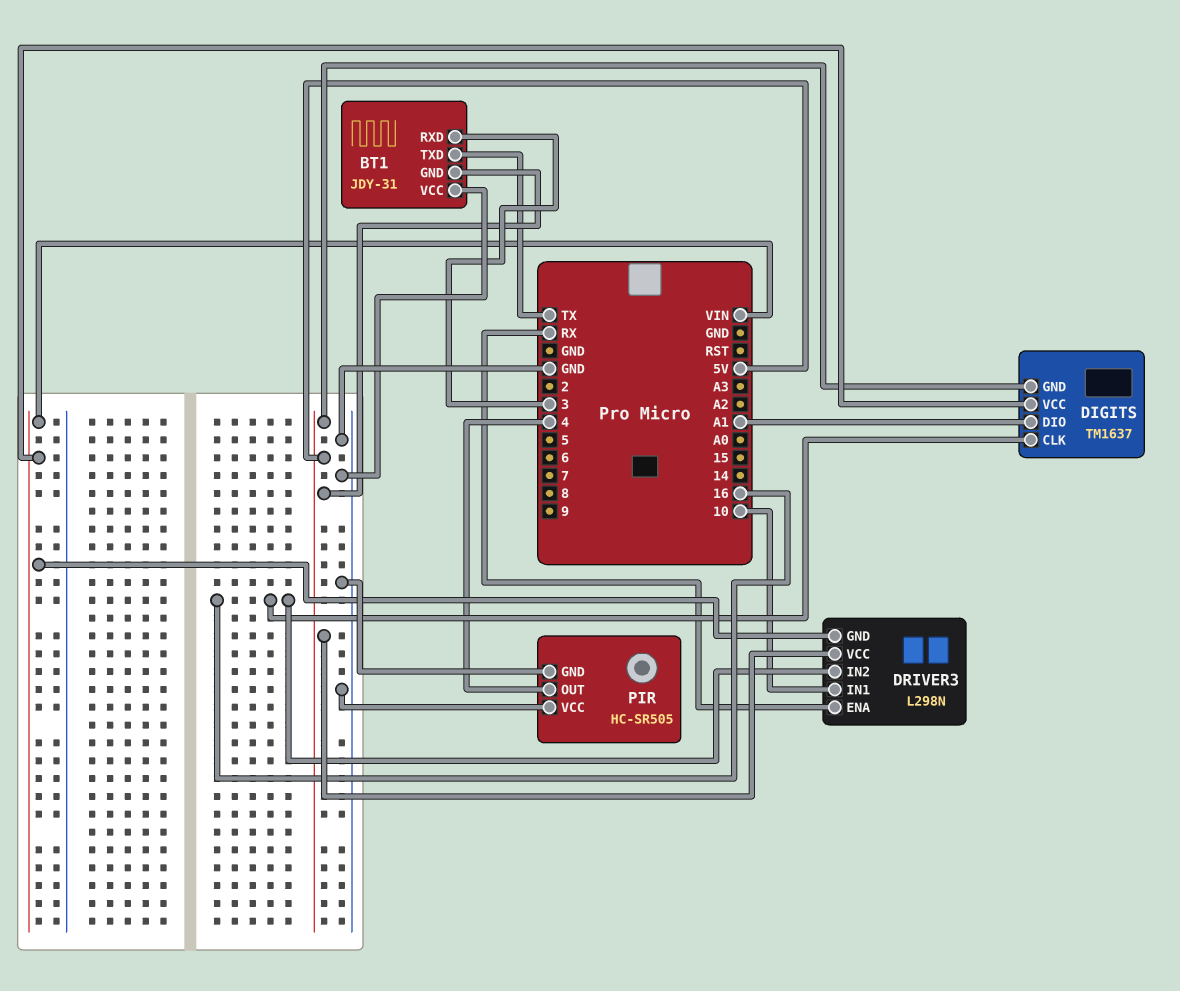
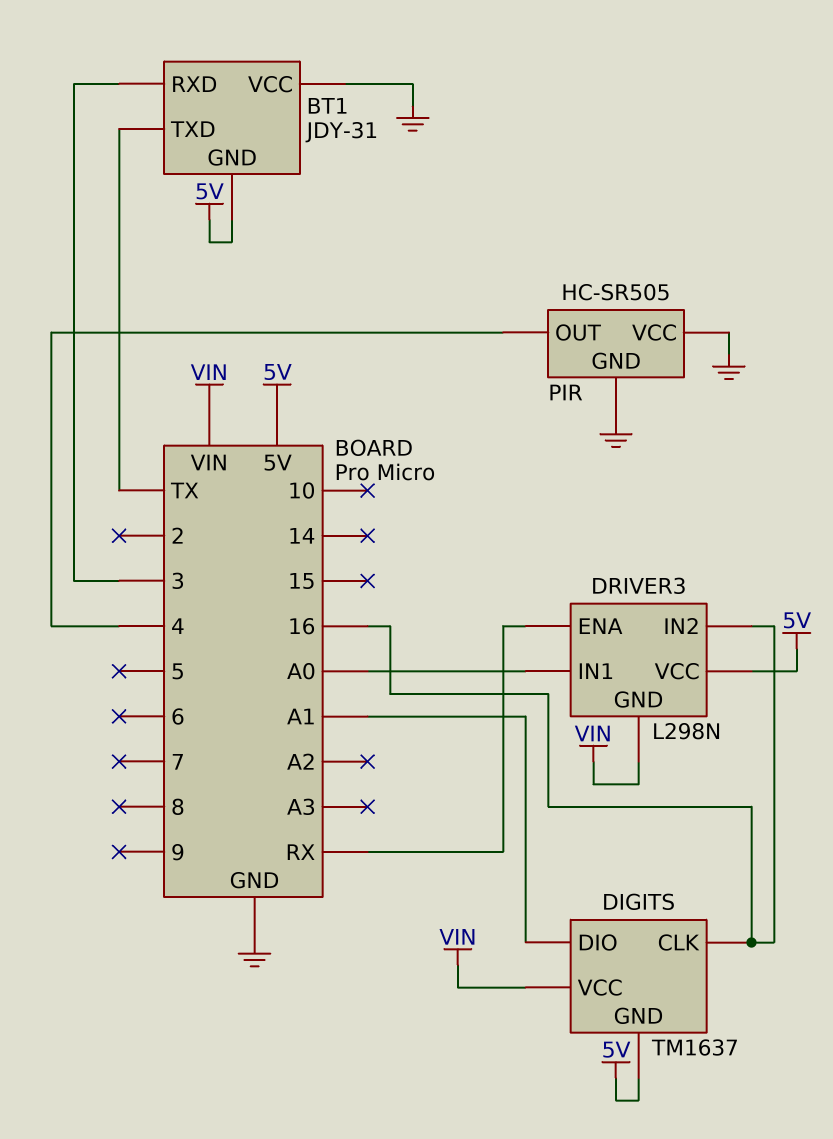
DRIVER3 pin IN1: 10 -> A0

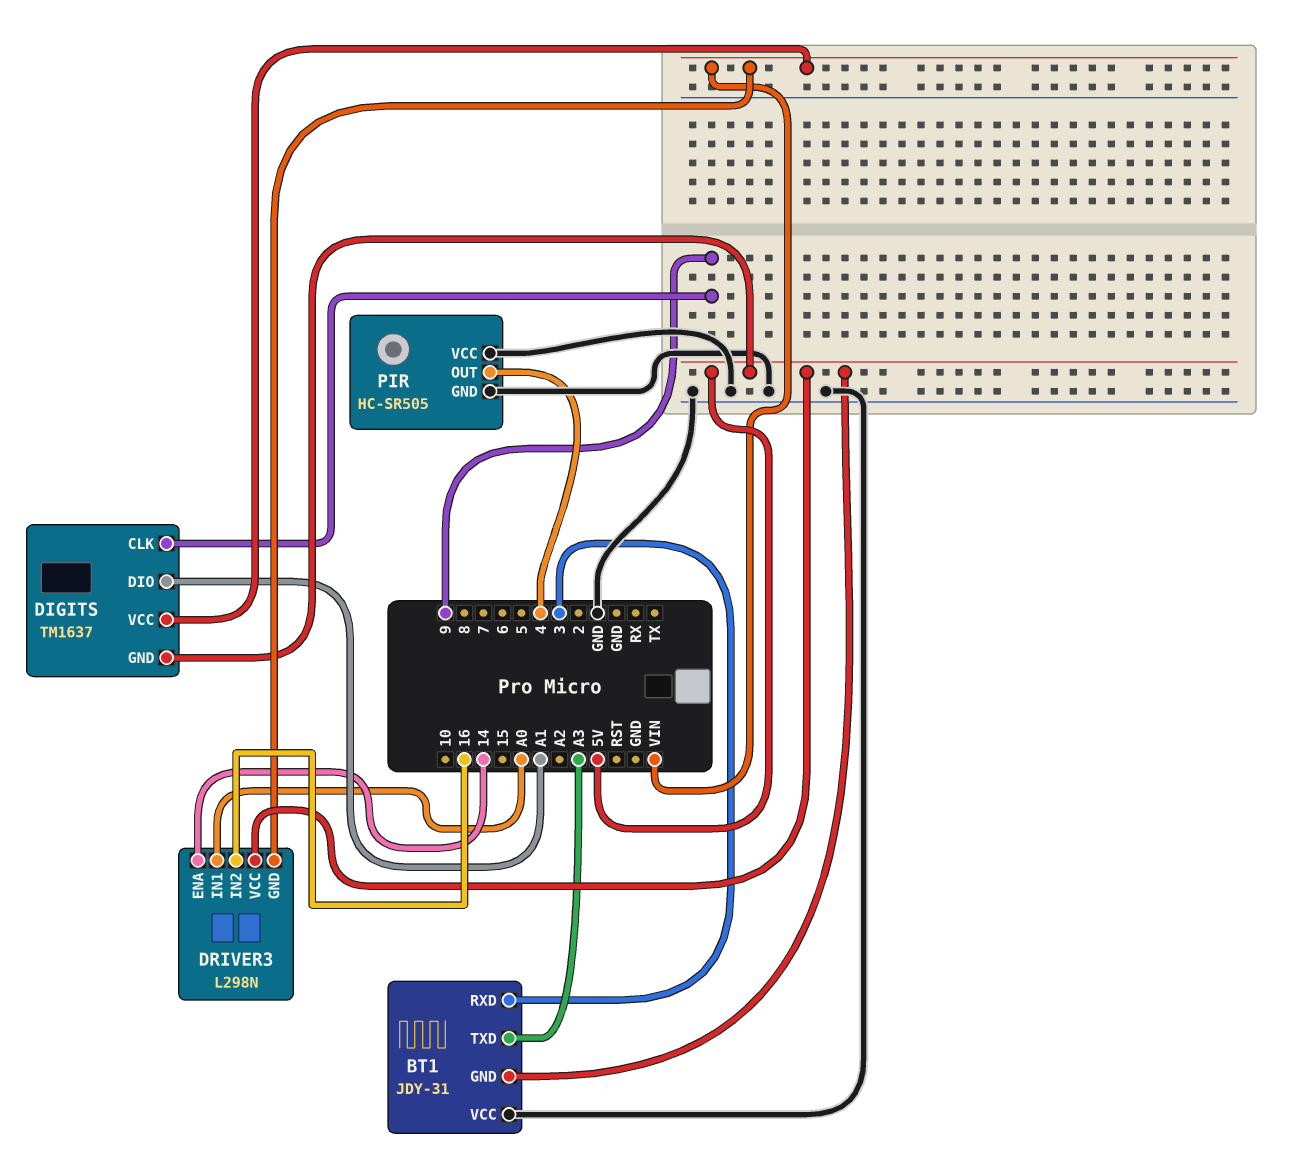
BT1 pin TXD: TX -> A3
DIGITS pin CLK: 16 -> 9
DRIVER3 pin ENA: RX -> 14

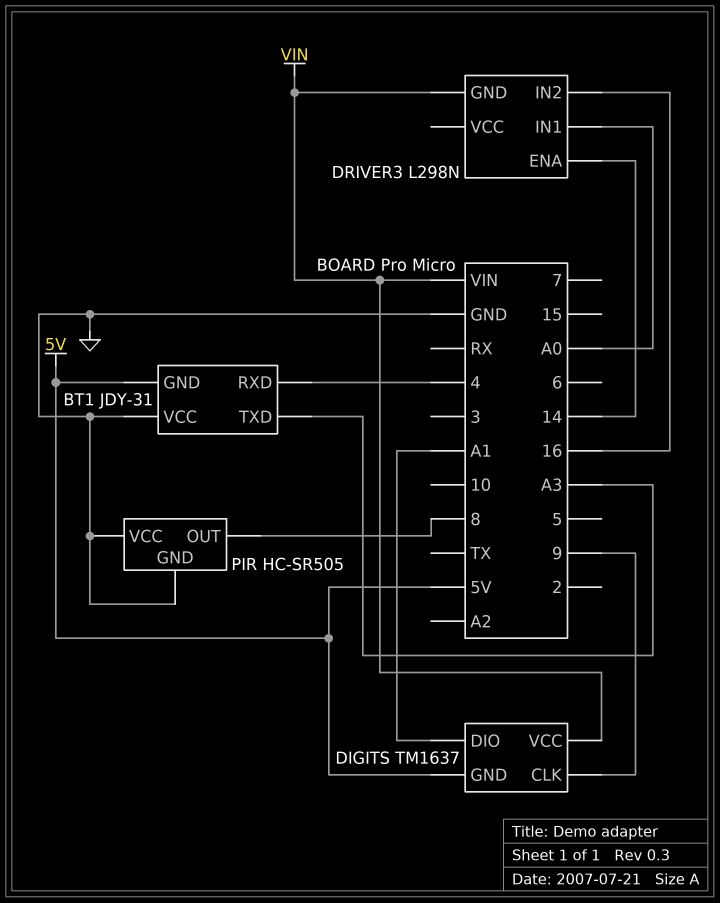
BT1 pin RXD: 3 -> 4
DRIVER3 pin VCC: 5V -> none
PIR pin OUT: 4 -> 8

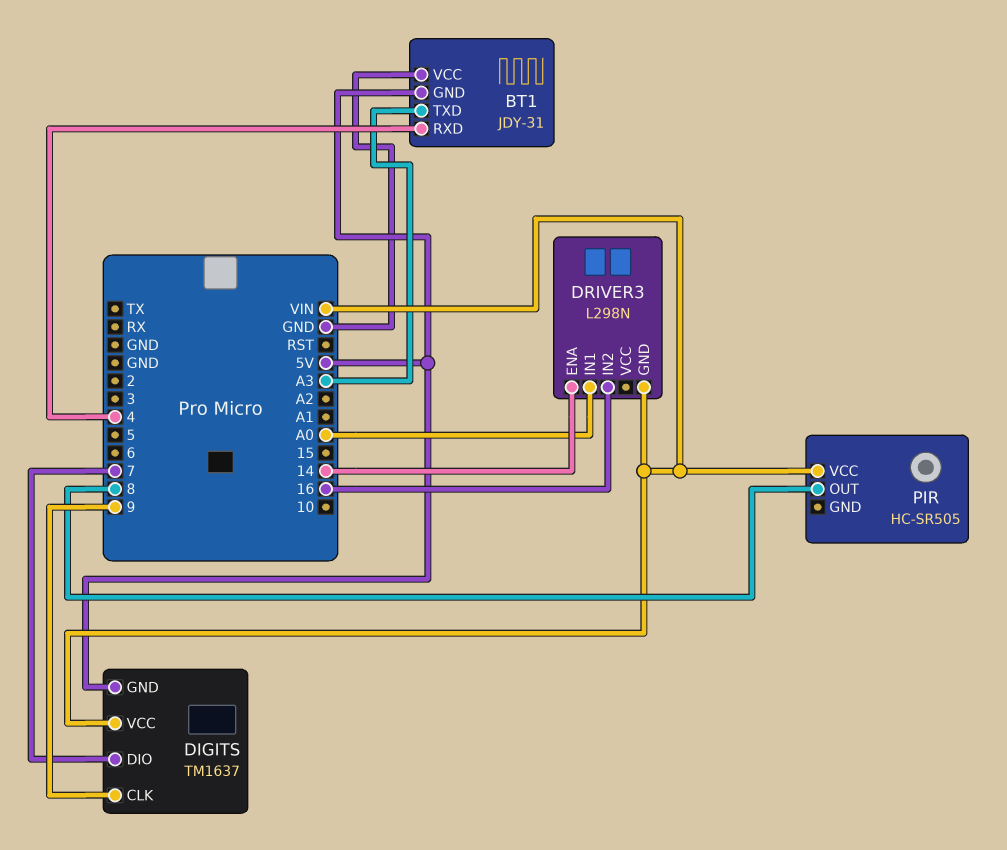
DIGITS pin DIO: A1 -> 7
PIR pin GND: GND -> none
PIR pin VCC: GND -> VIN

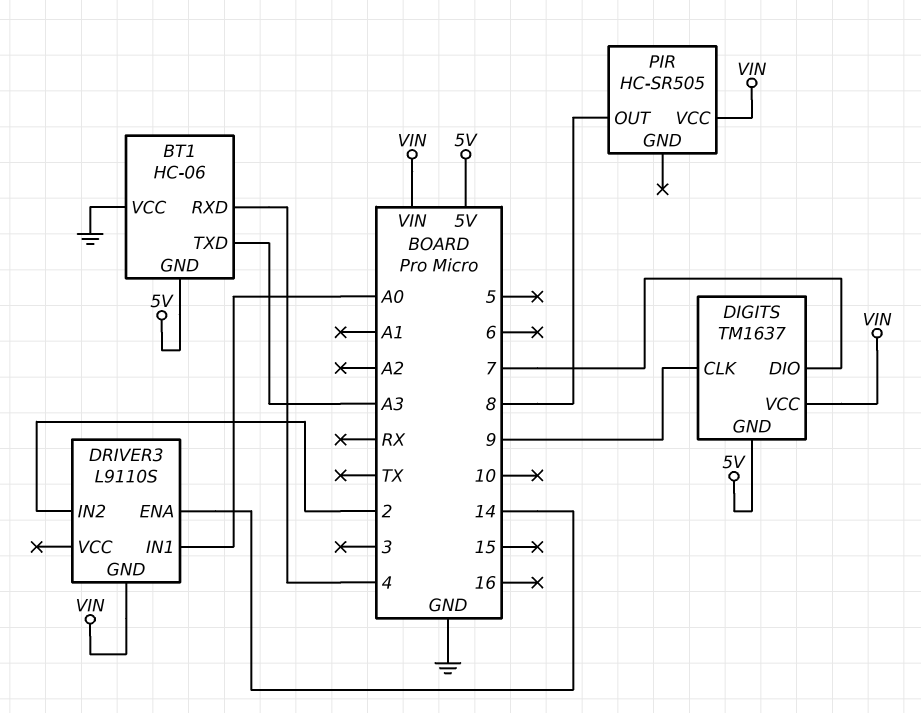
BT1: JDY-31 -> HC-06
DRIVER3: L298N -> L9110S
DRIVER3 pin IN2: 16 -> 2

